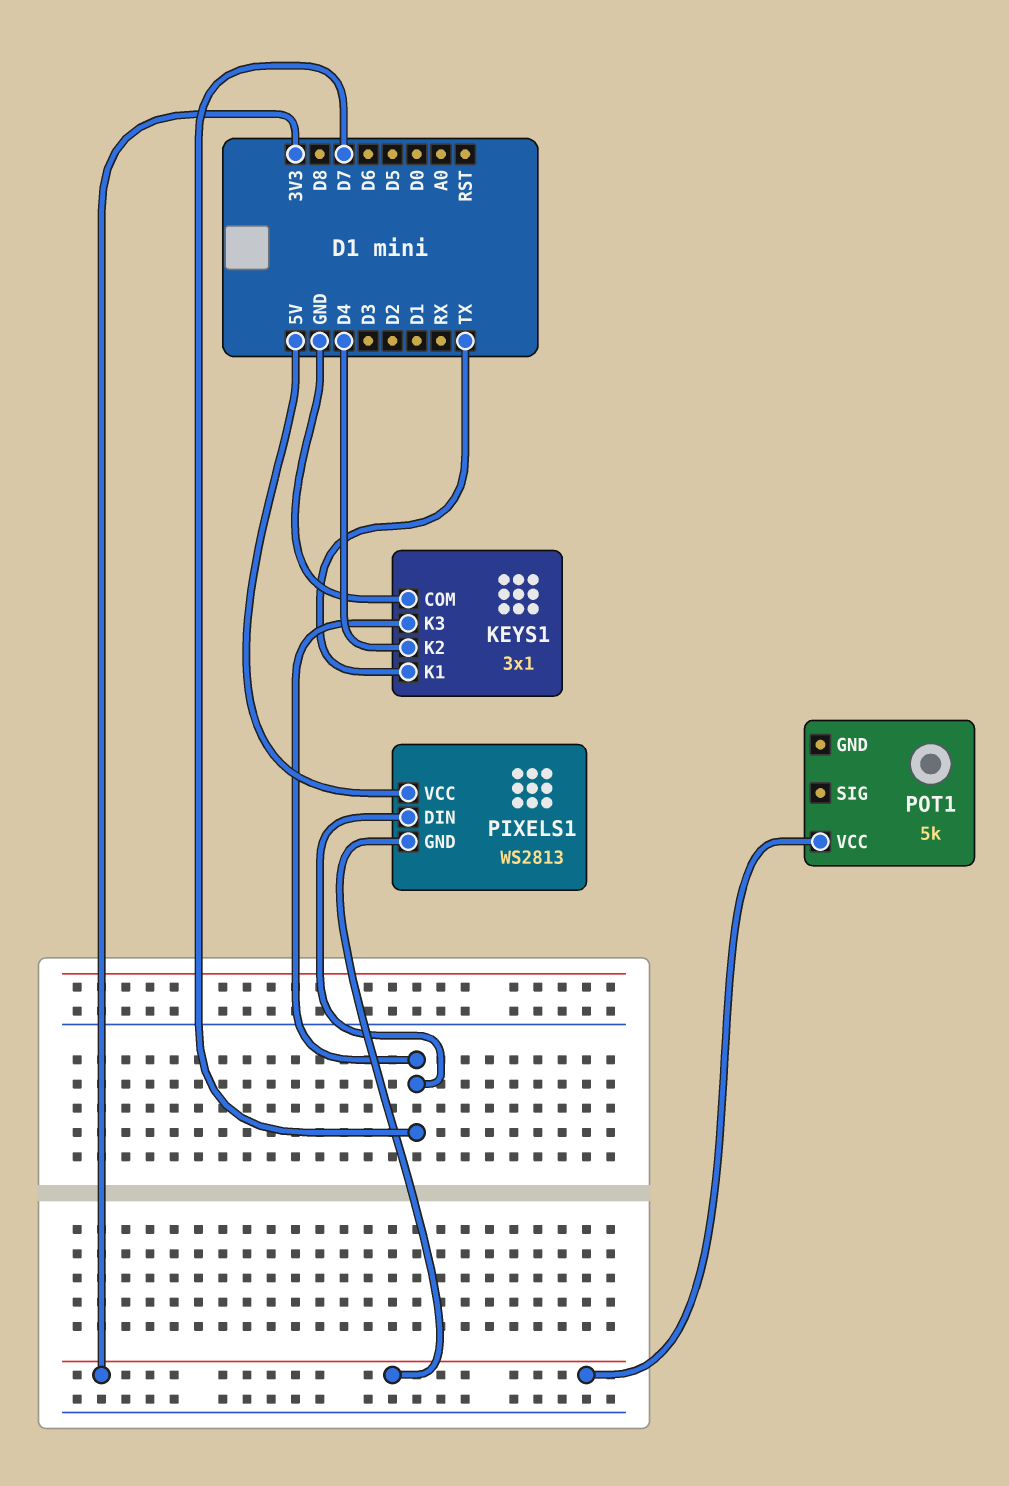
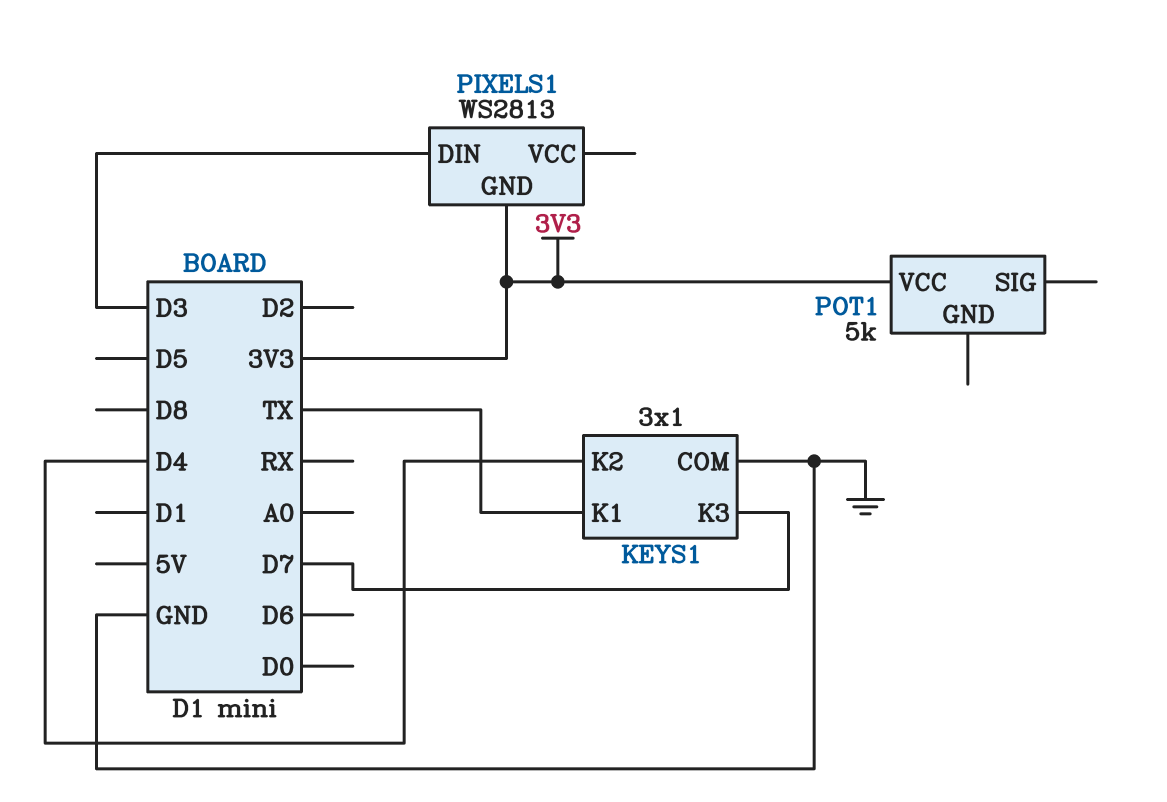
PIXELS1 pin DIN: D7 -> D3
PIXELS1 pin VCC: 5V -> none

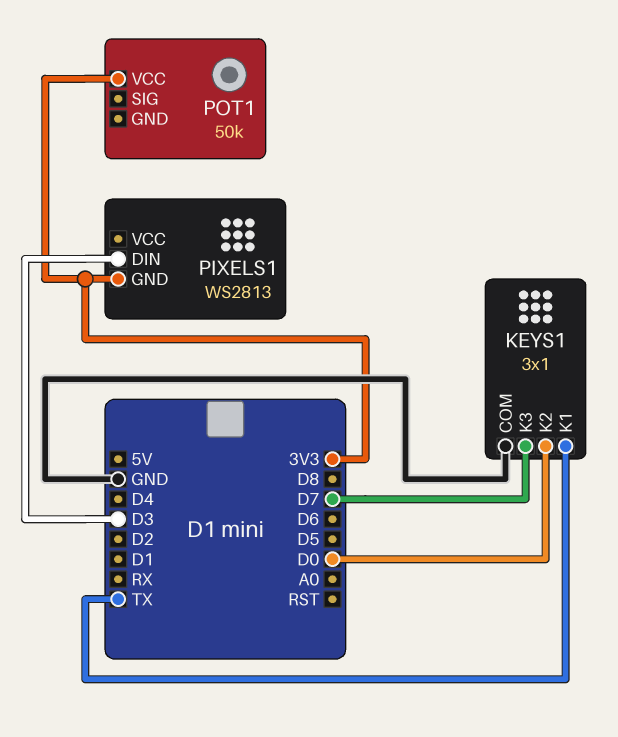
KEYS1 pin K2: D4 -> D0
POT1: 5k -> 50k

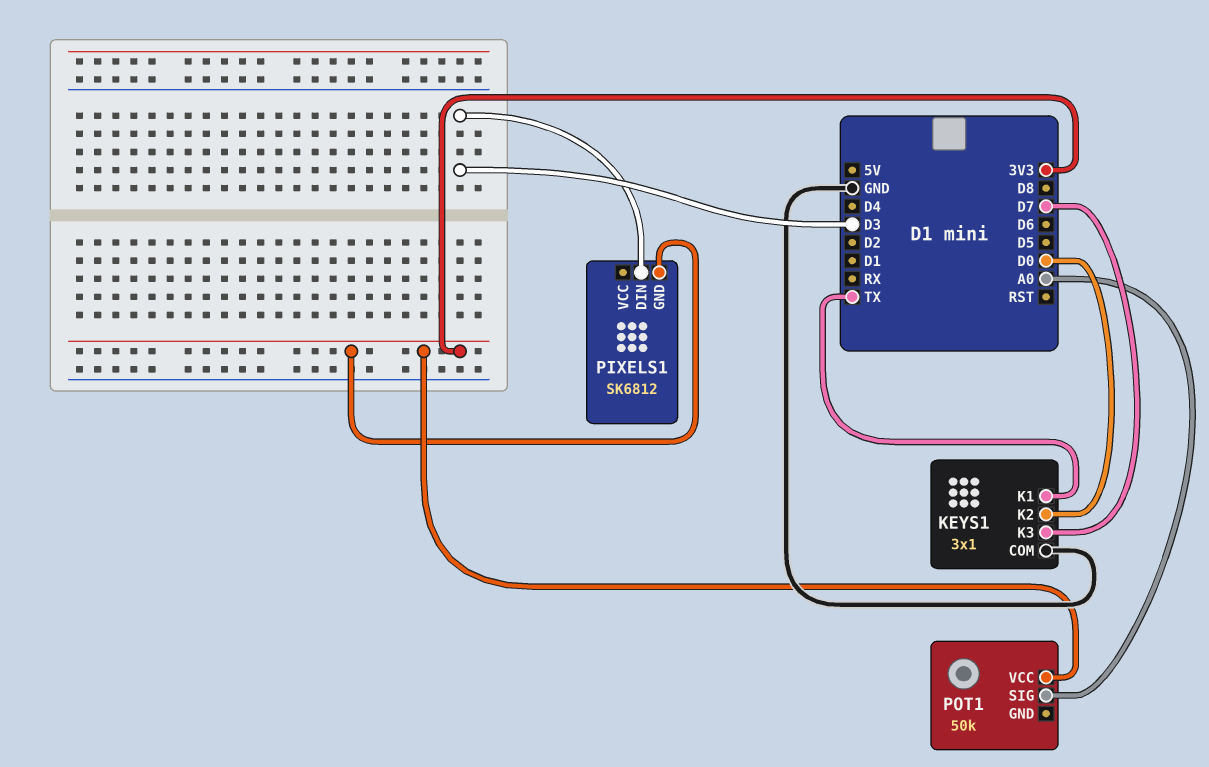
PIXELS1: WS2813 -> SK6812
POT1 pin SIG: none -> A0

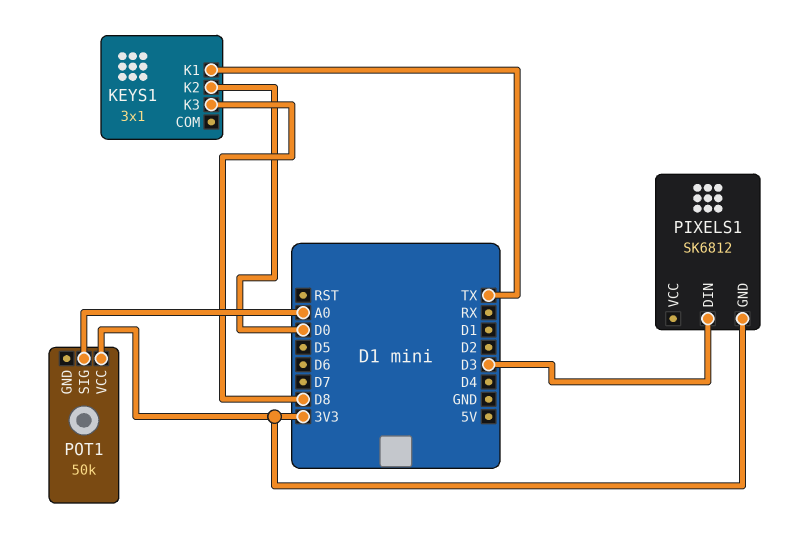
KEYS1 pin COM: GND -> none
KEYS1 pin K3: D7 -> D8

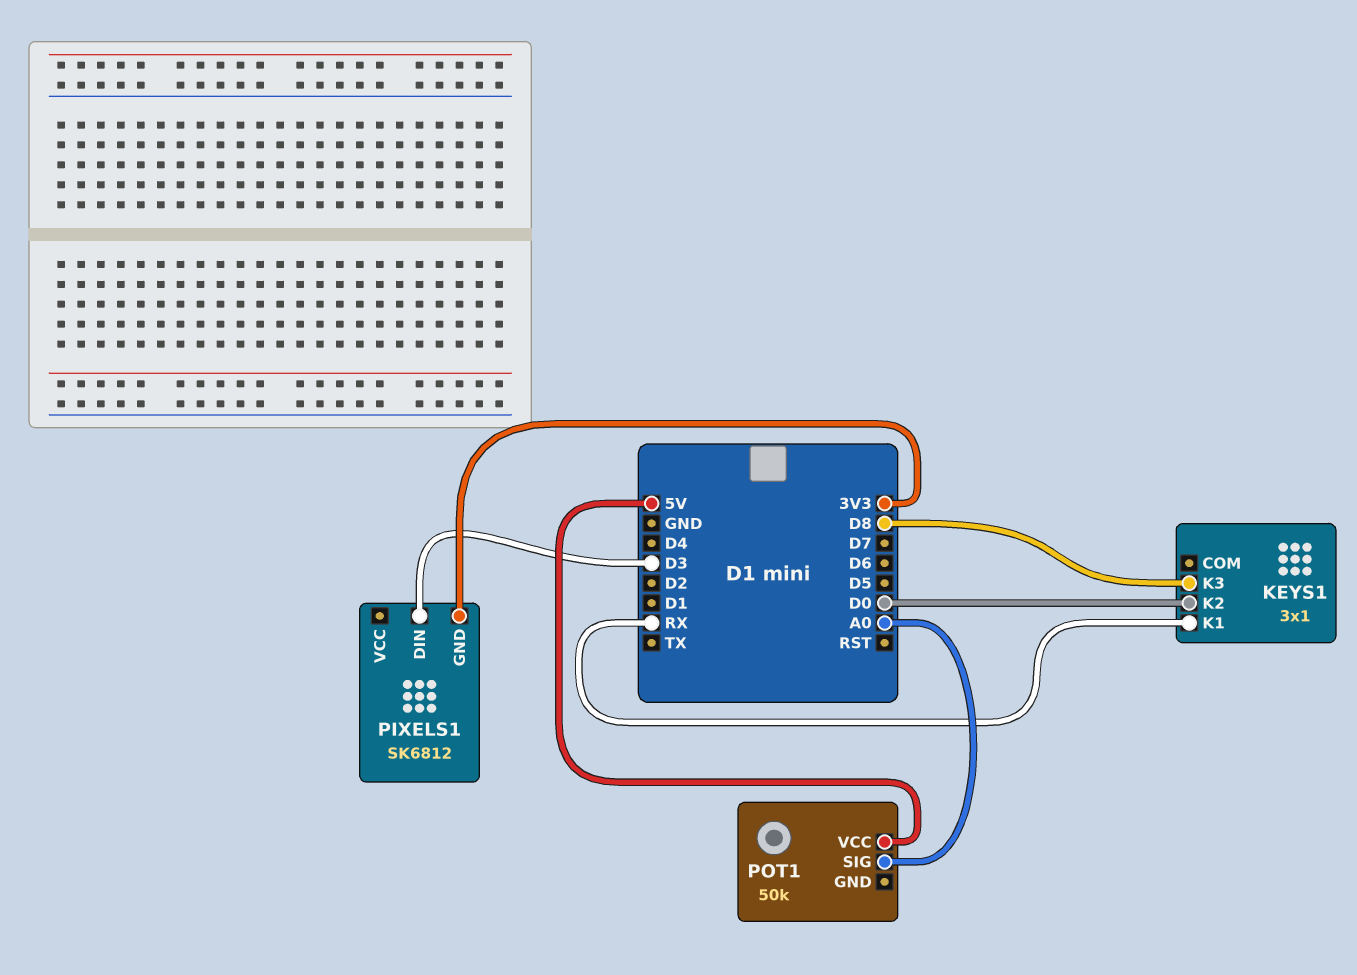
KEYS1 pin K1: TX -> RX
POT1 pin VCC: 3V3 -> 5V

